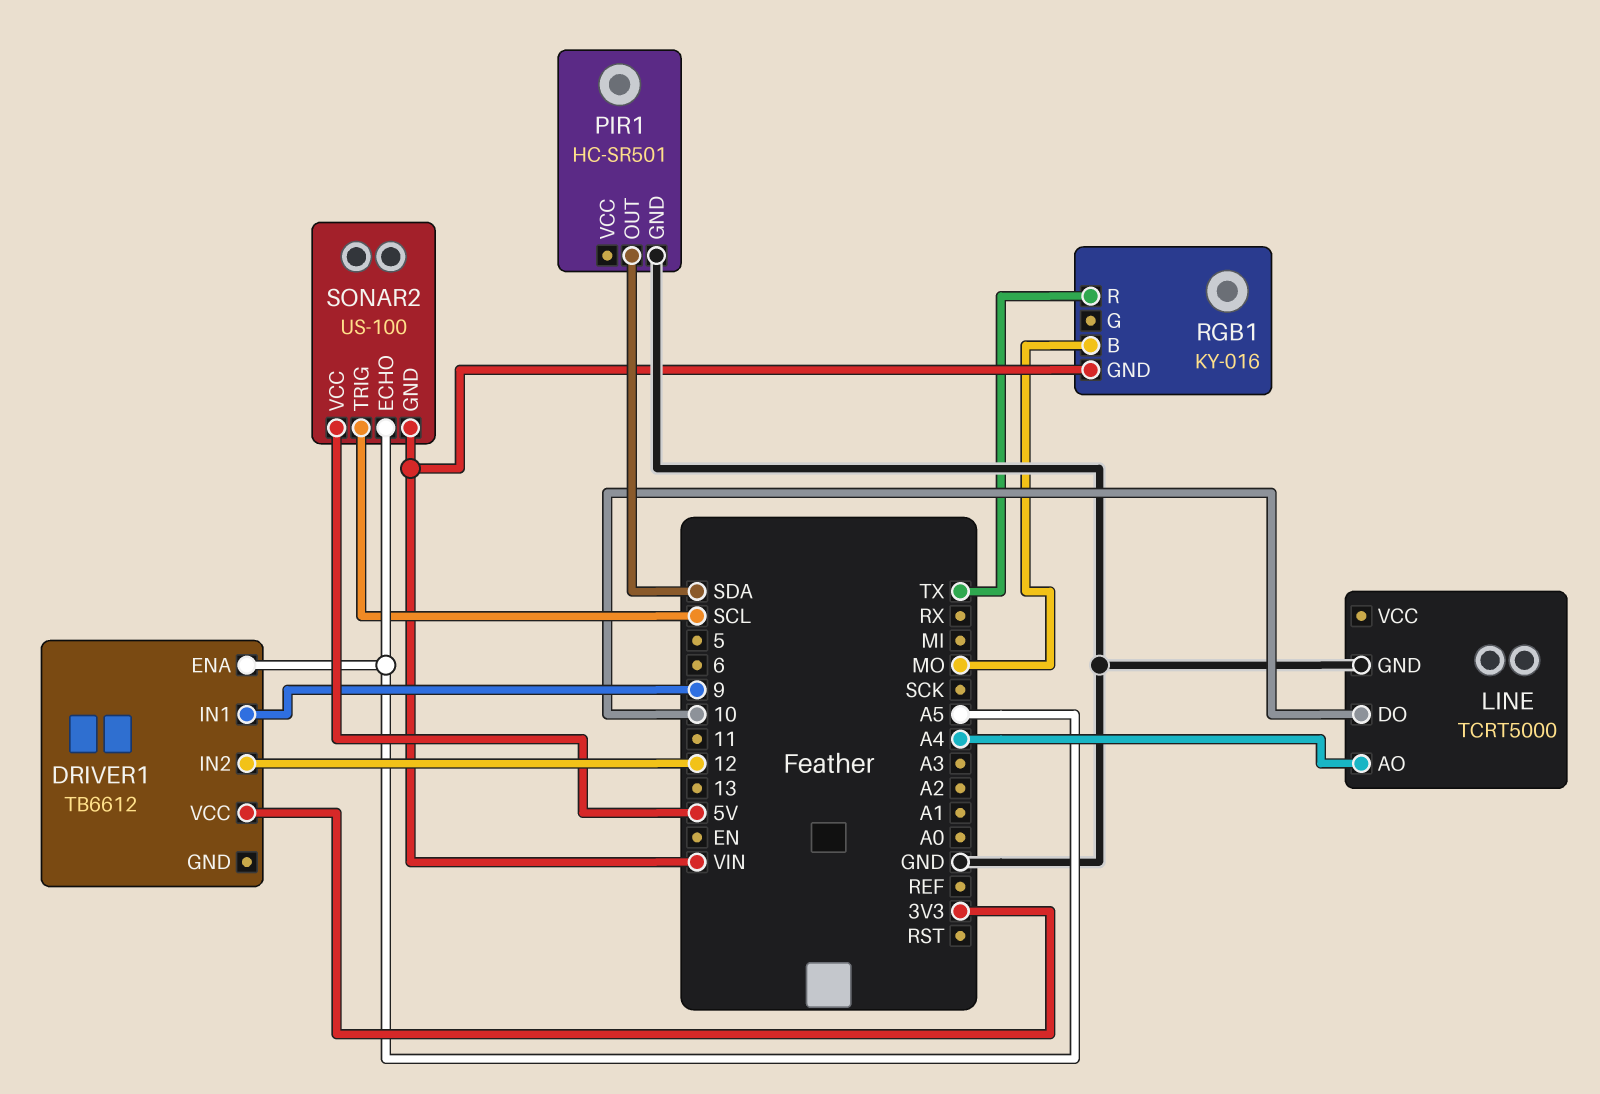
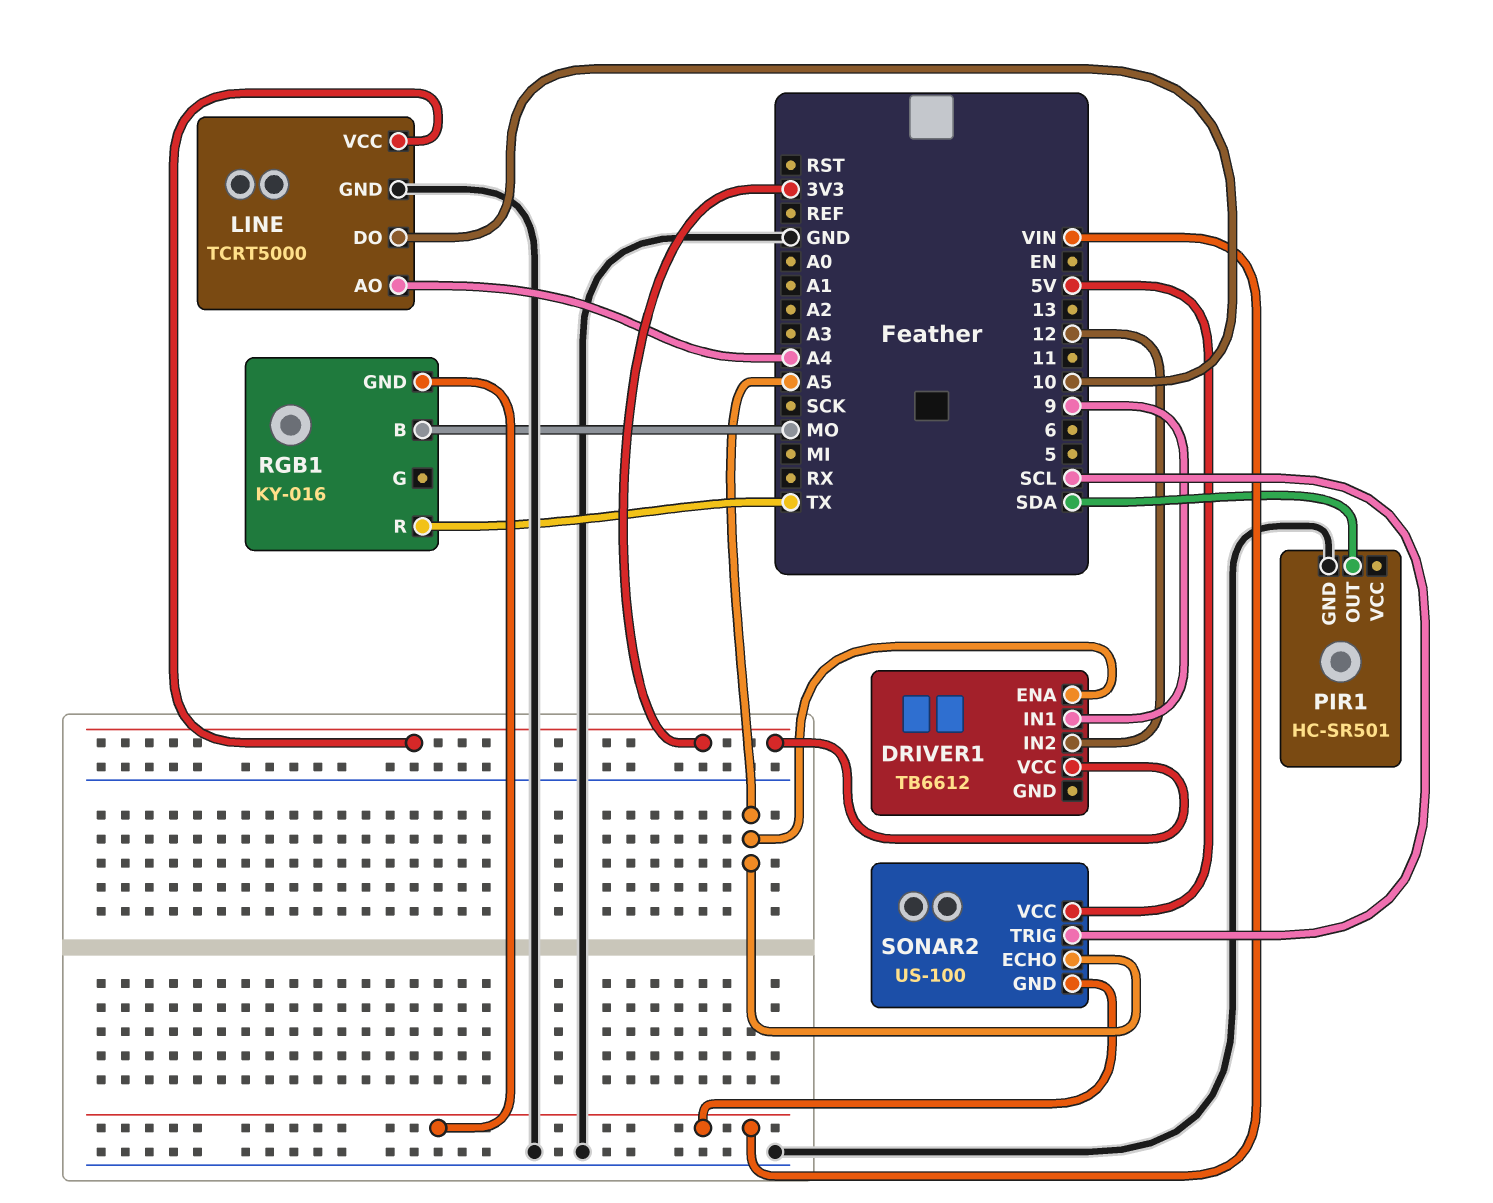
LINE pin VCC: none -> 3V3

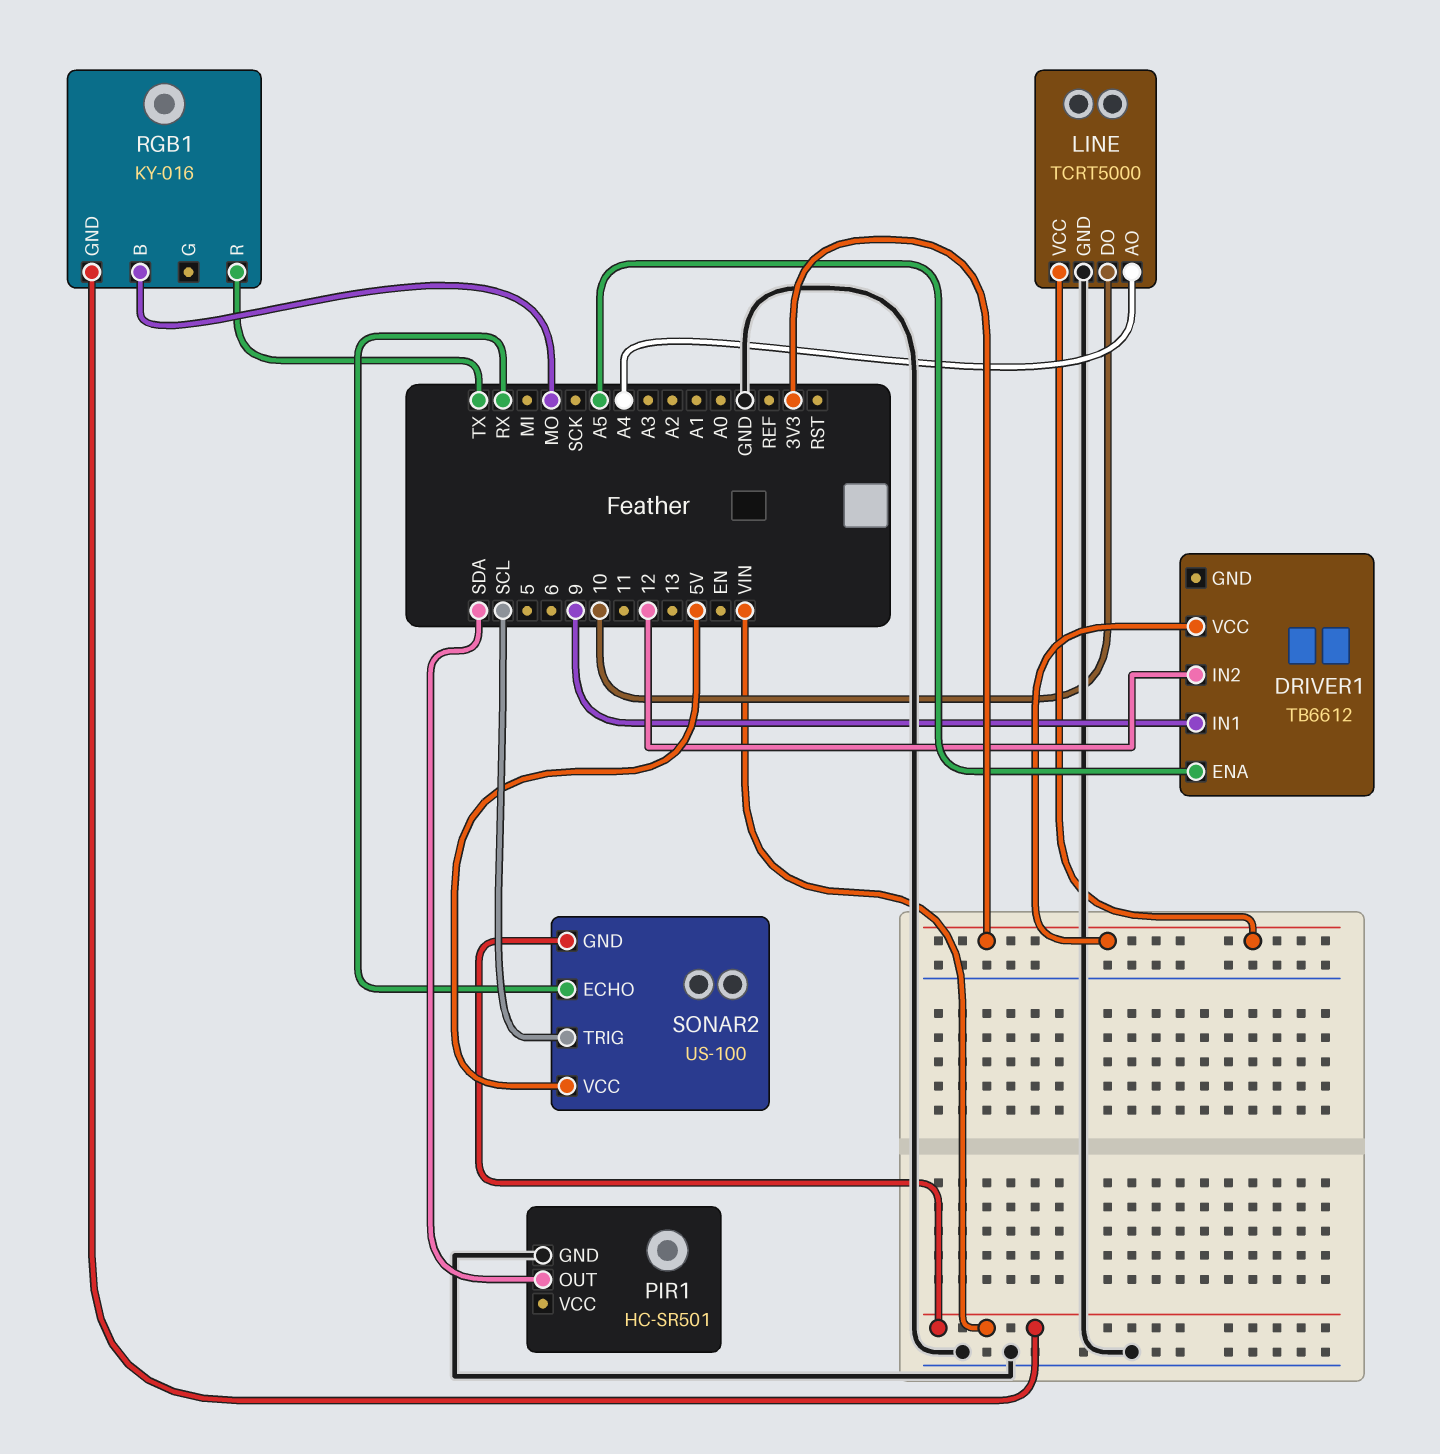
SONAR2 pin ECHO: A5 -> RX

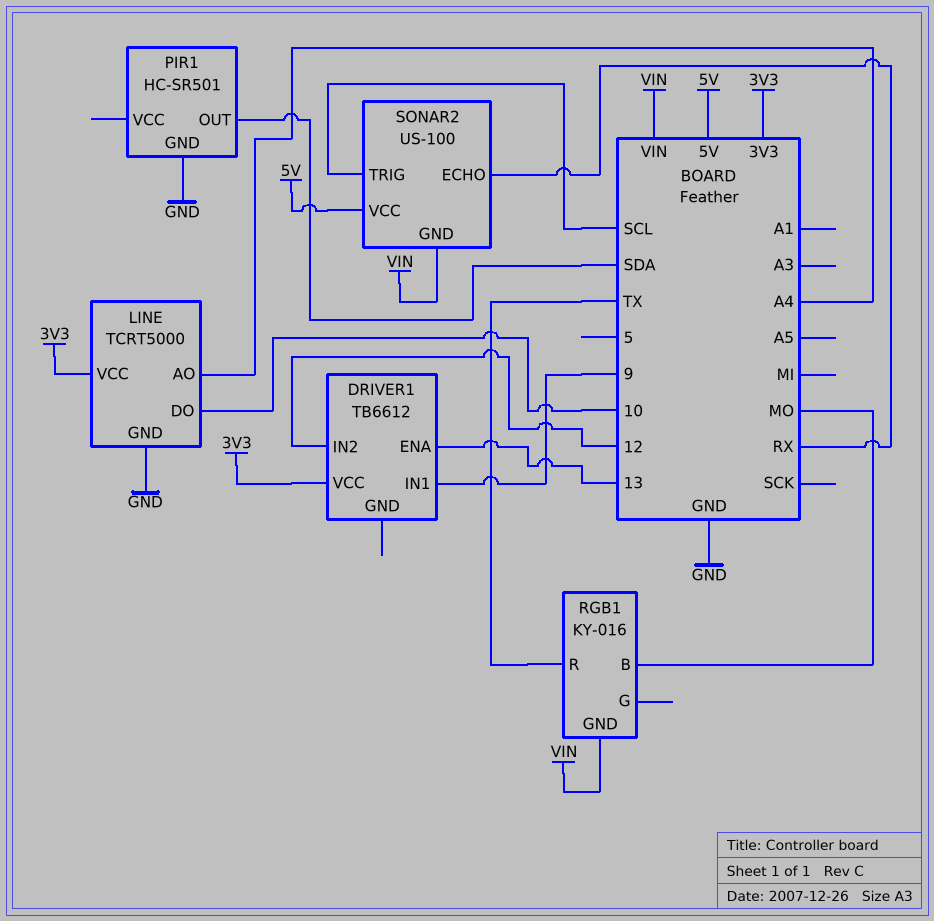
DRIVER1 pin ENA: A5 -> 13

